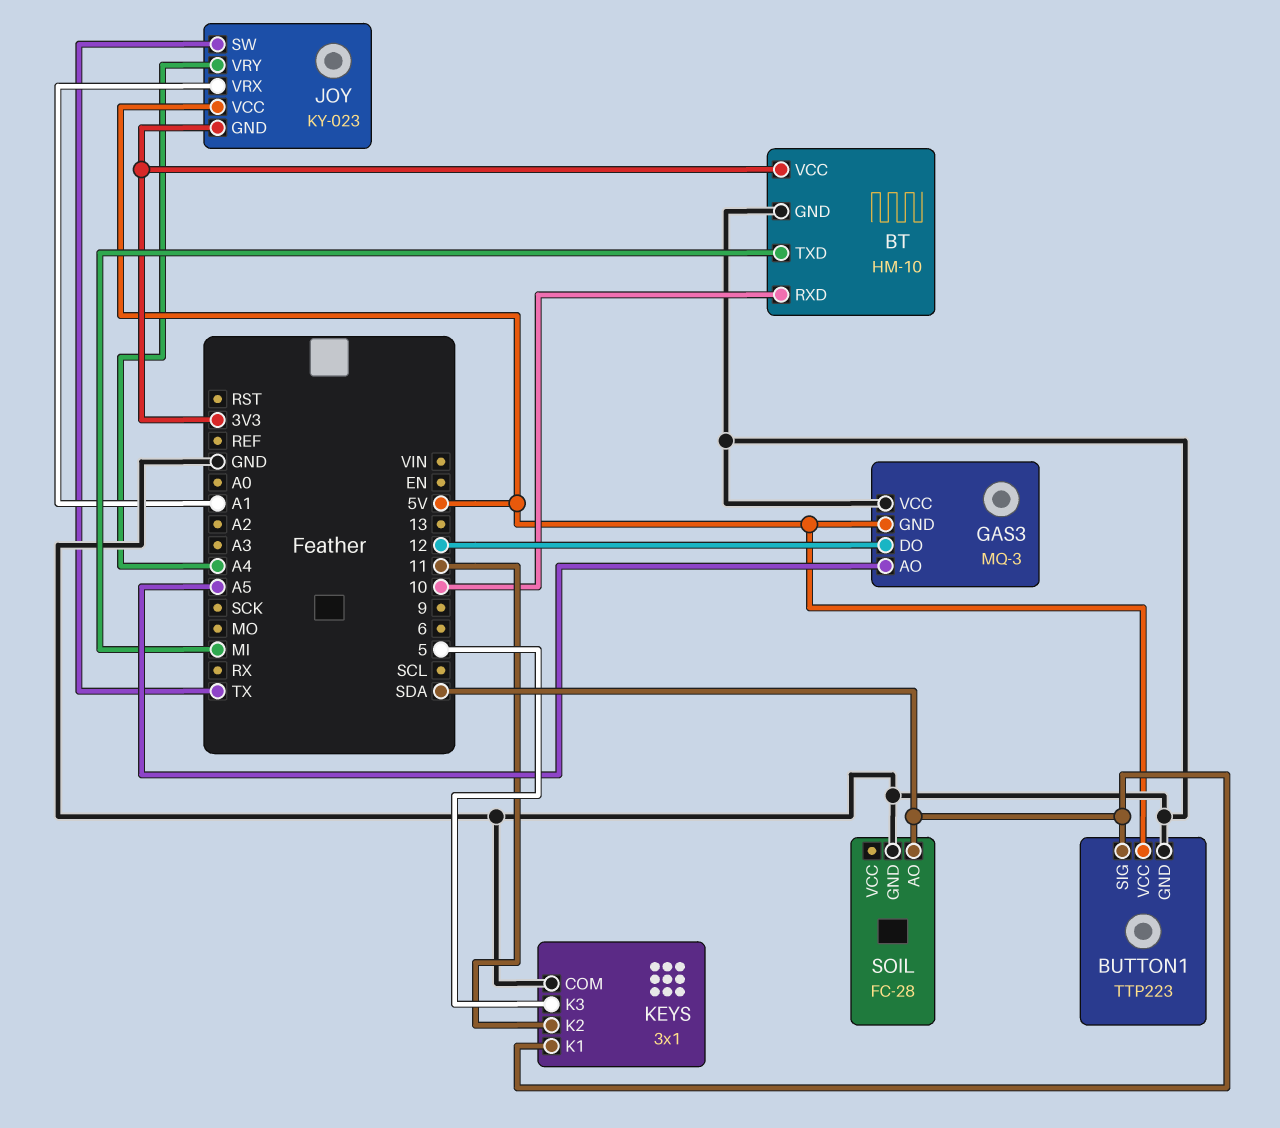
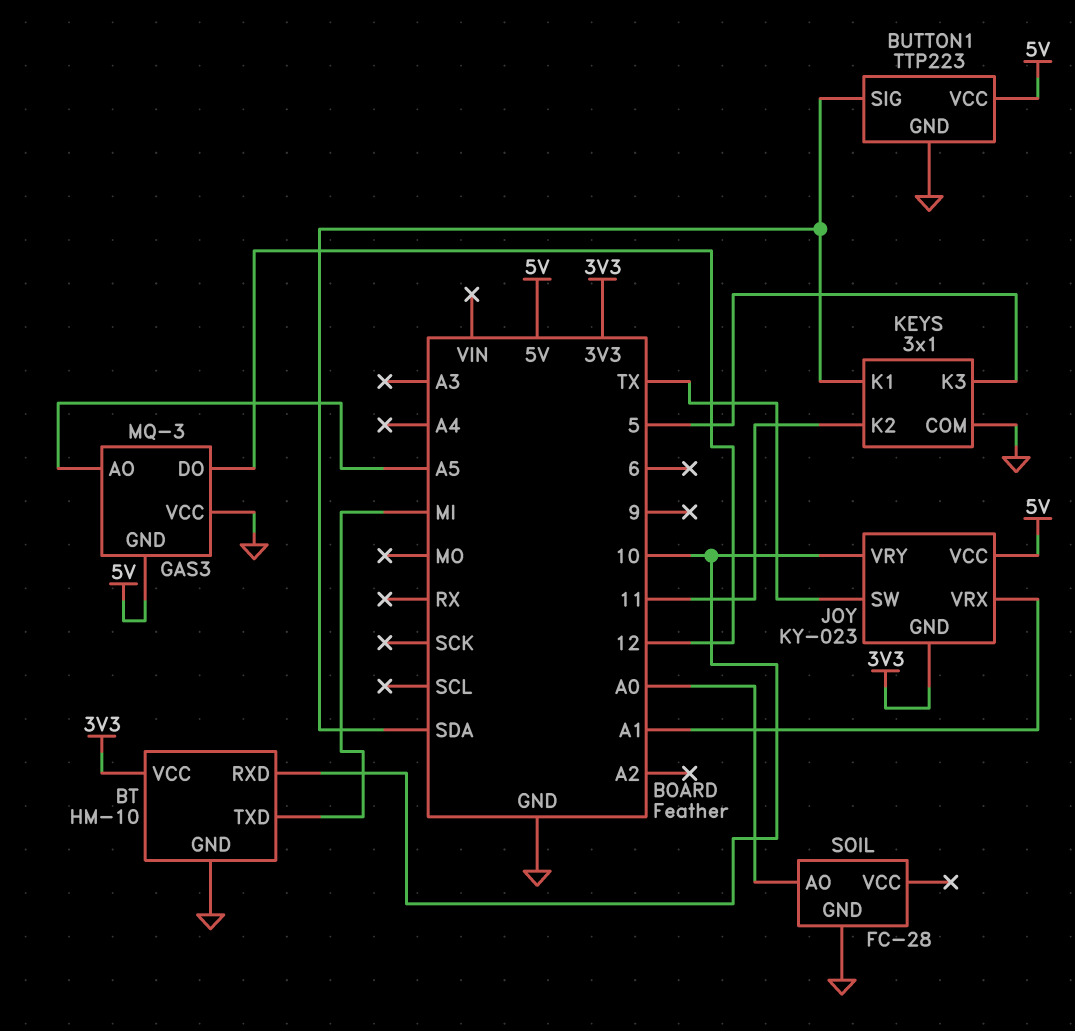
JOY pin VRY: A4 -> 10
SOIL pin AO: SDA -> A0

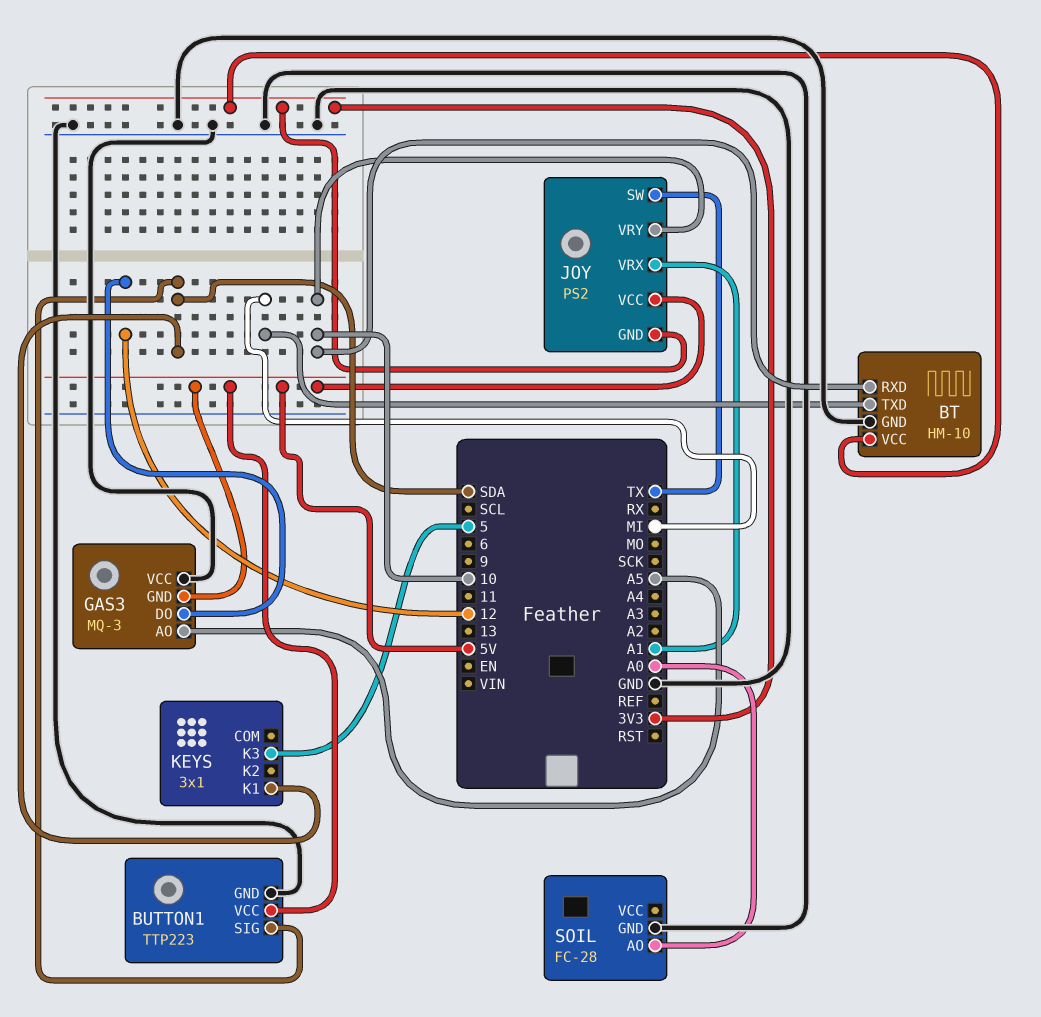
JOY: KY-023 -> PS2
KEYS pin COM: GND -> none
KEYS pin K2: 11 -> none

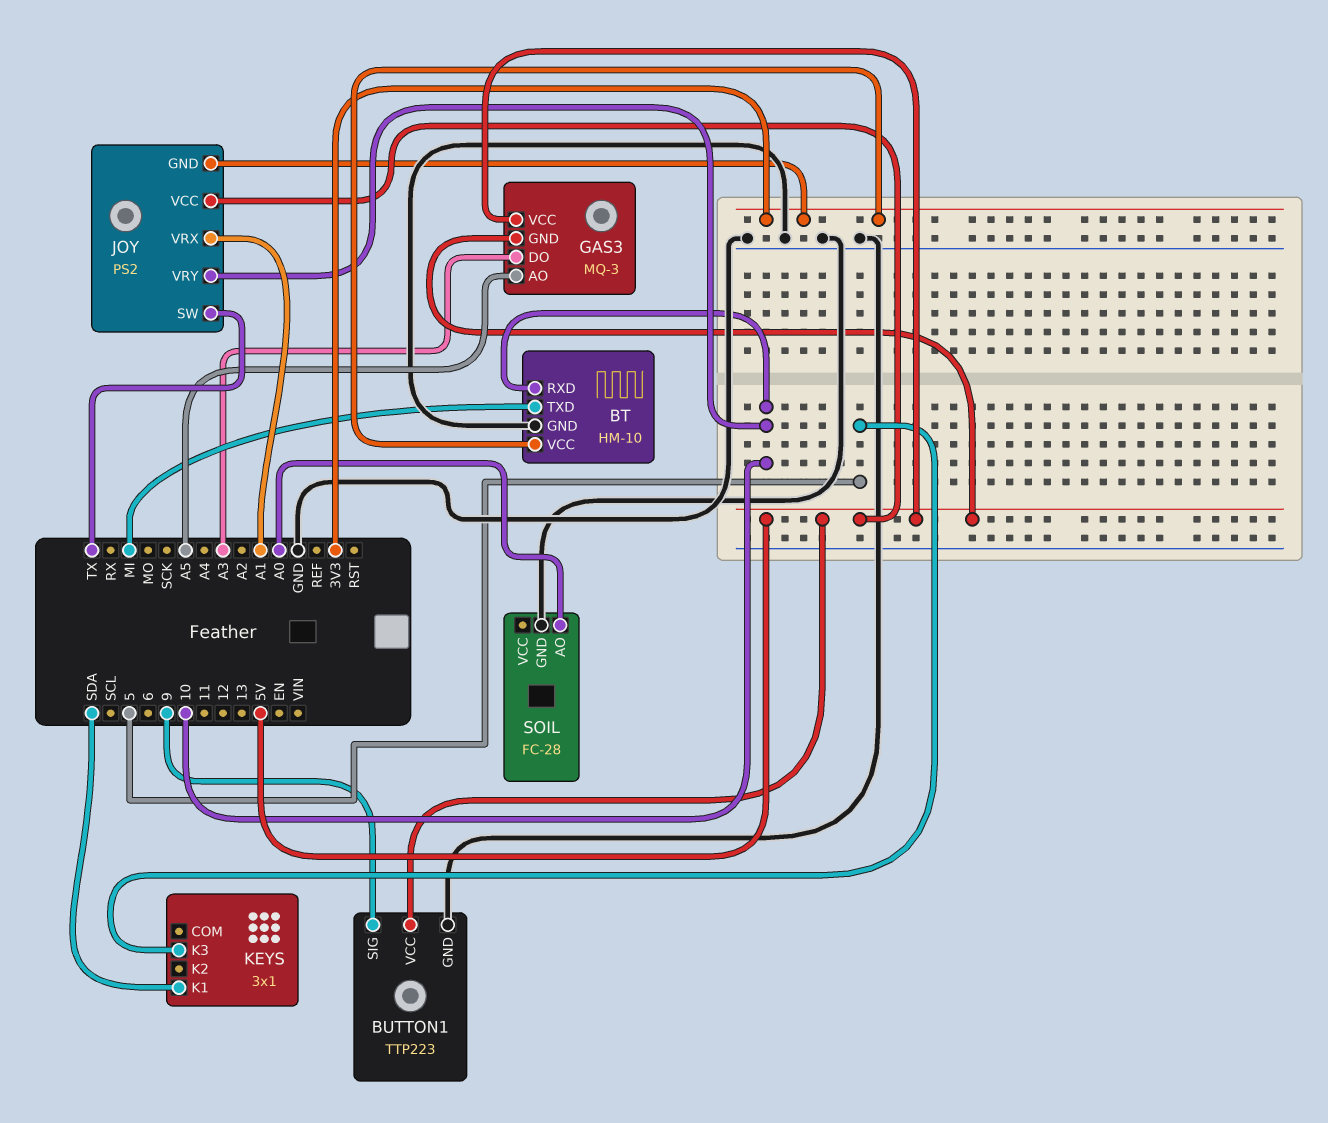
BUTTON1 pin SIG: SDA -> 9
GAS3 pin DO: 12 -> A3
GAS3 pin VCC: GND -> 5V

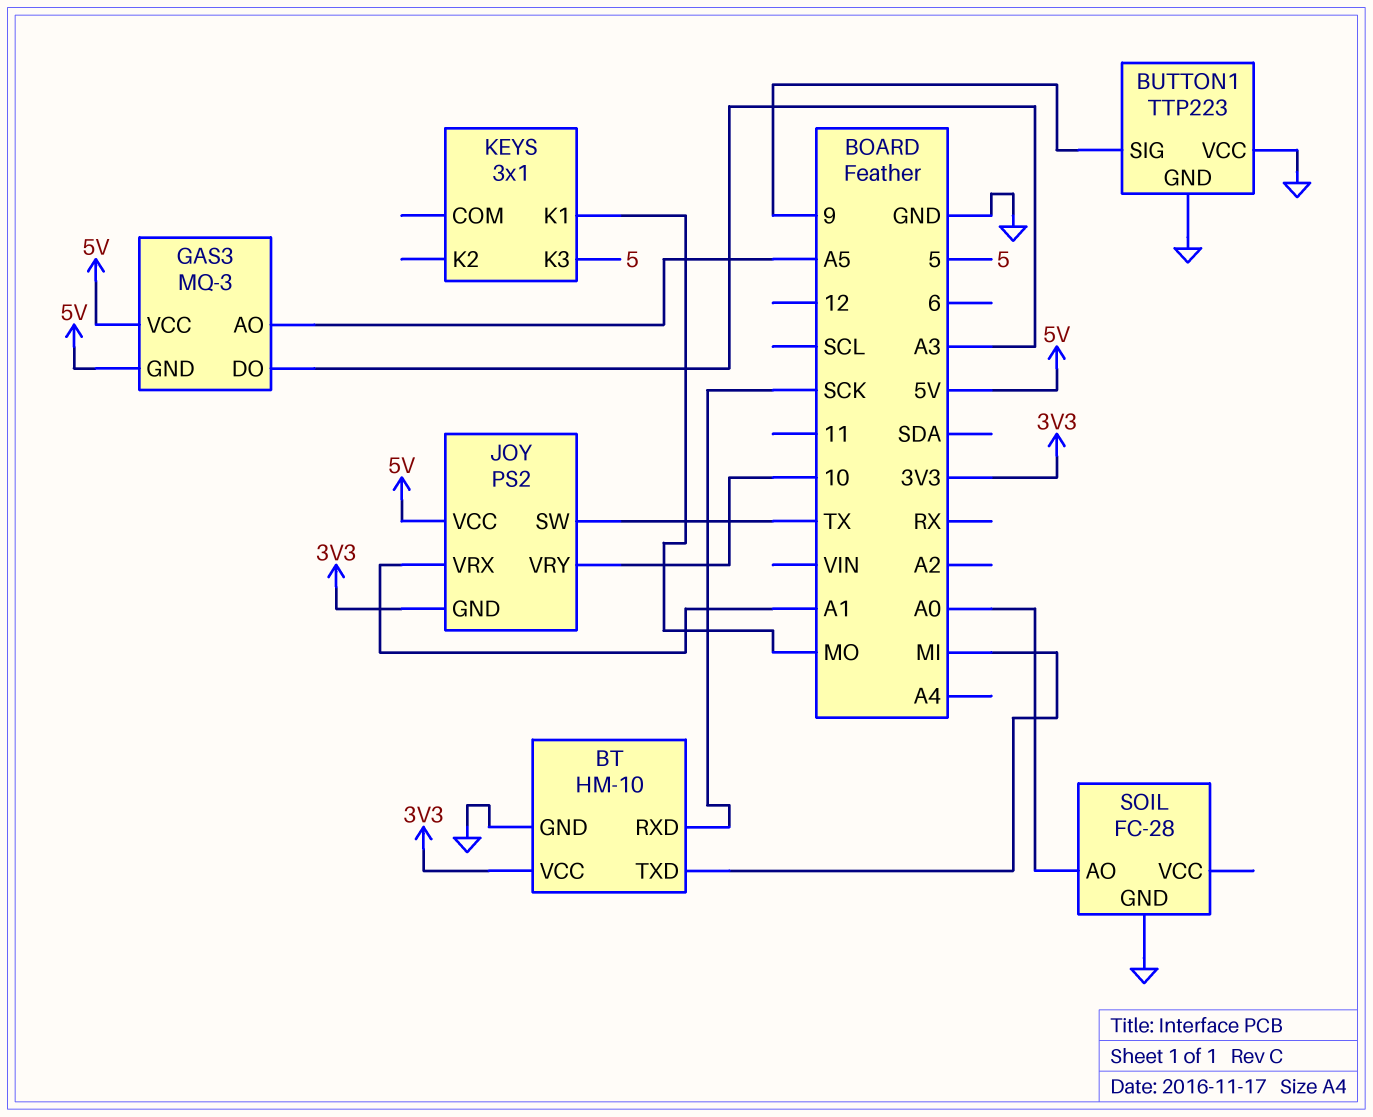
BT pin RXD: 10 -> SCK
BUTTON1 pin VCC: 5V -> GND
KEYS pin K1: SDA -> MO

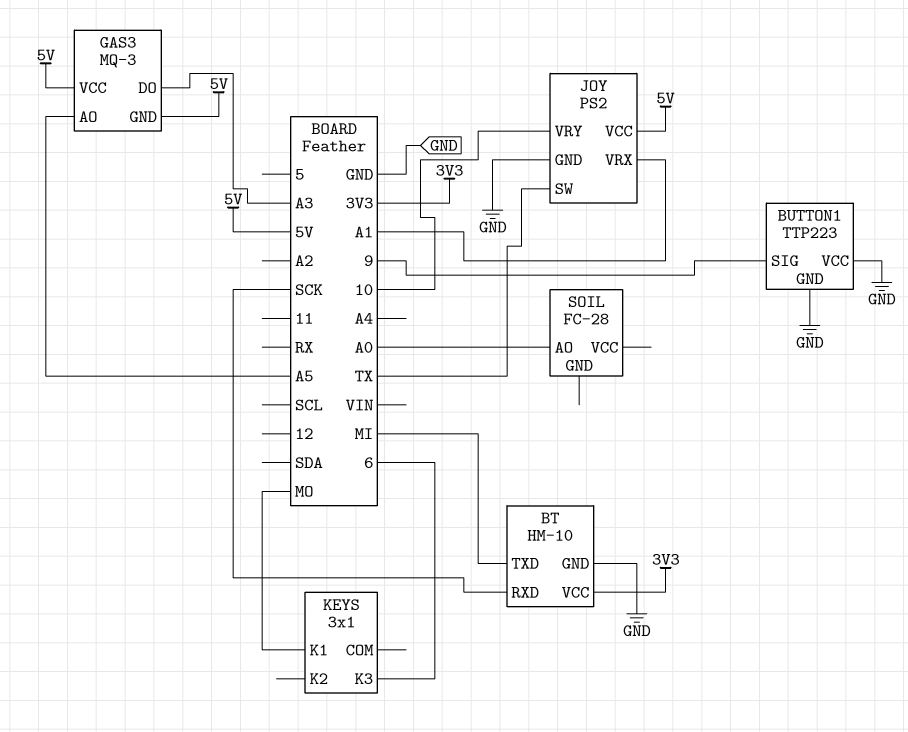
JOY pin GND: 3V3 -> GND
KEYS pin K3: 5 -> 6
SOIL pin GND: GND -> none

